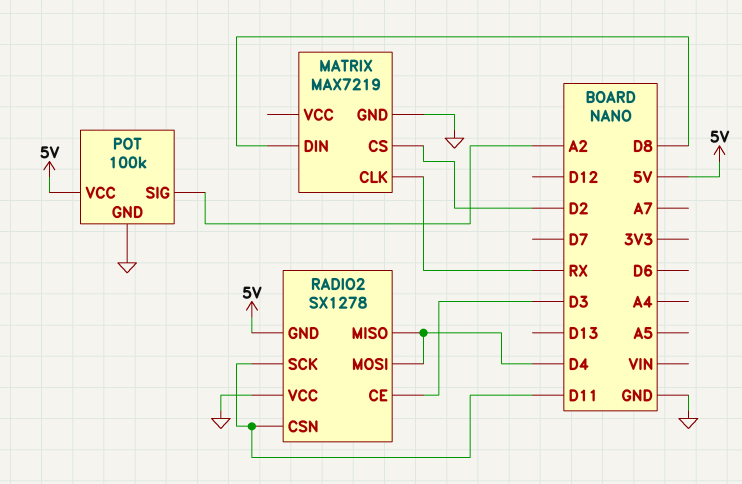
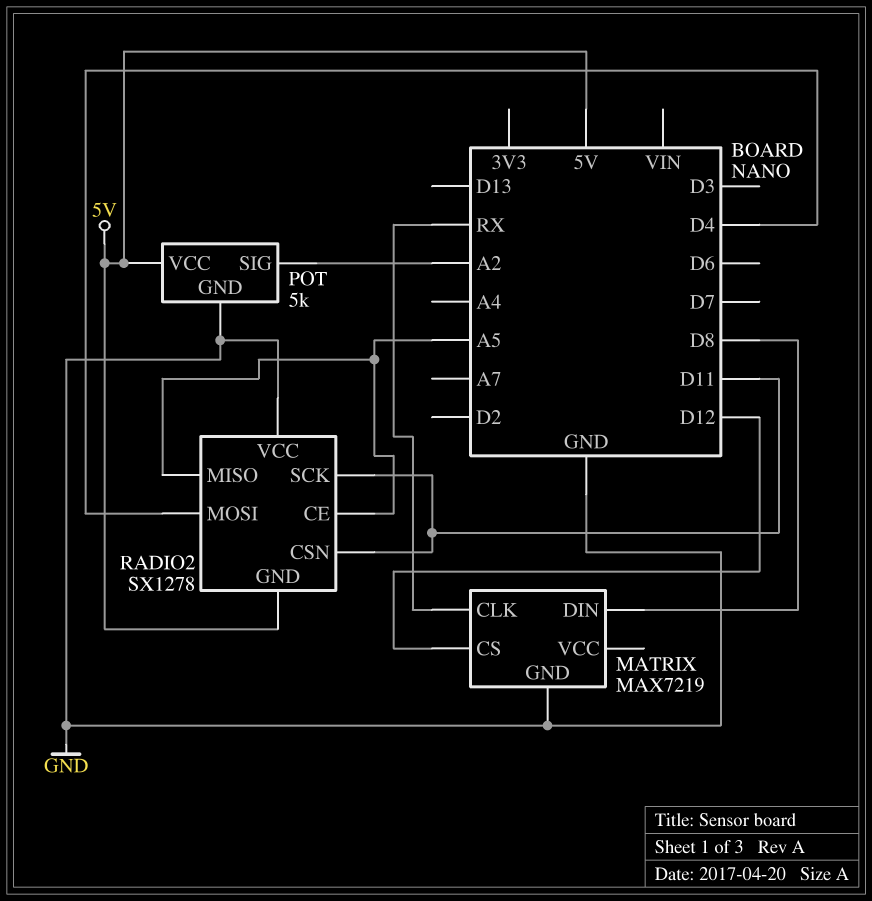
MATRIX pin CS: D2 -> D12
POT: 100k -> 5k
RADIO2 pin CE: D3 -> A5
RADIO2 pin MISO: D4 -> A5

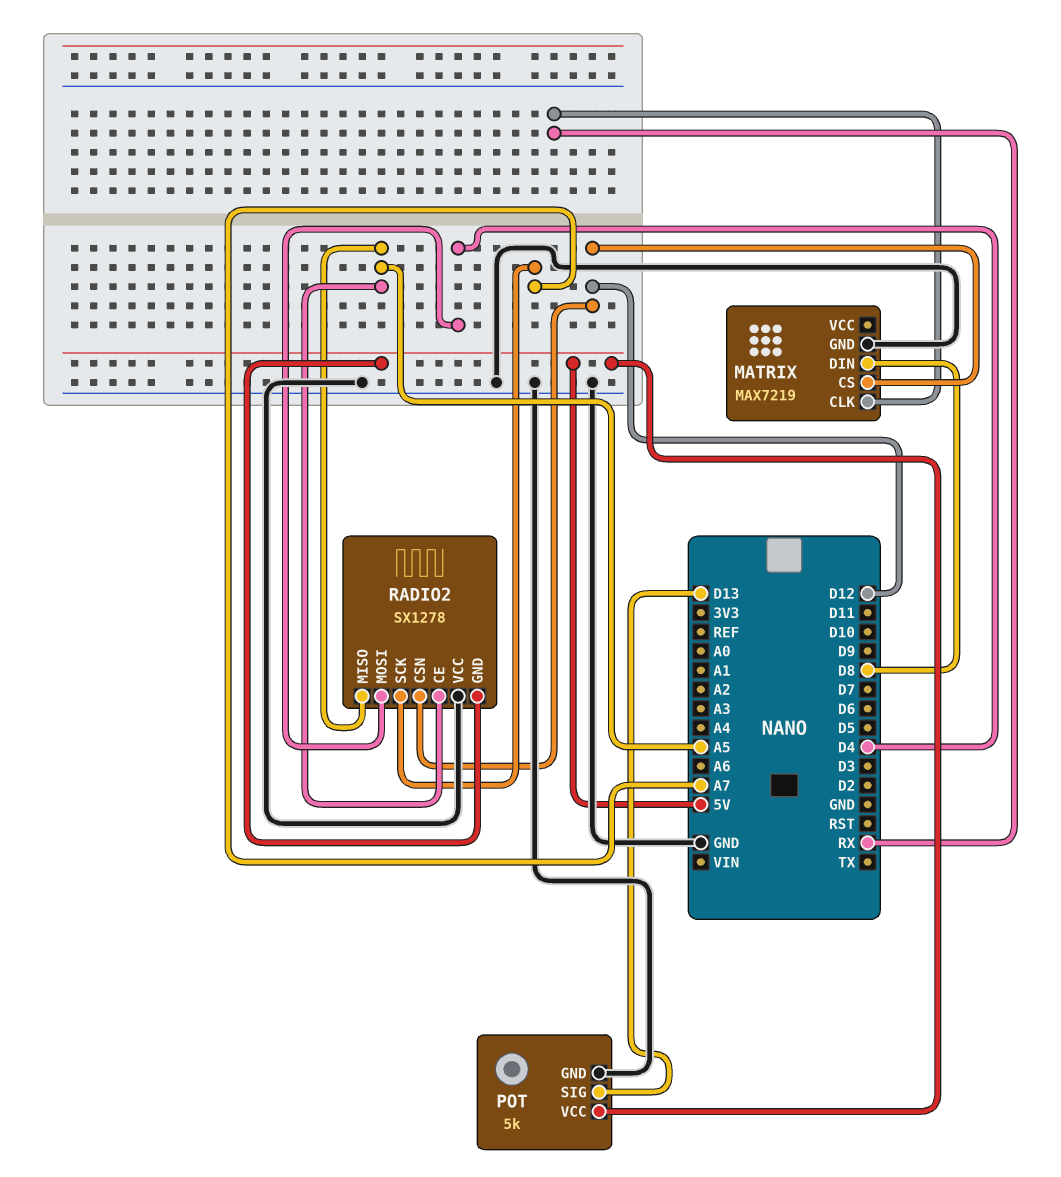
POT pin SIG: A2 -> D13
RADIO2 pin CSN: D11 -> D12
RADIO2 pin SCK: D11 -> A7

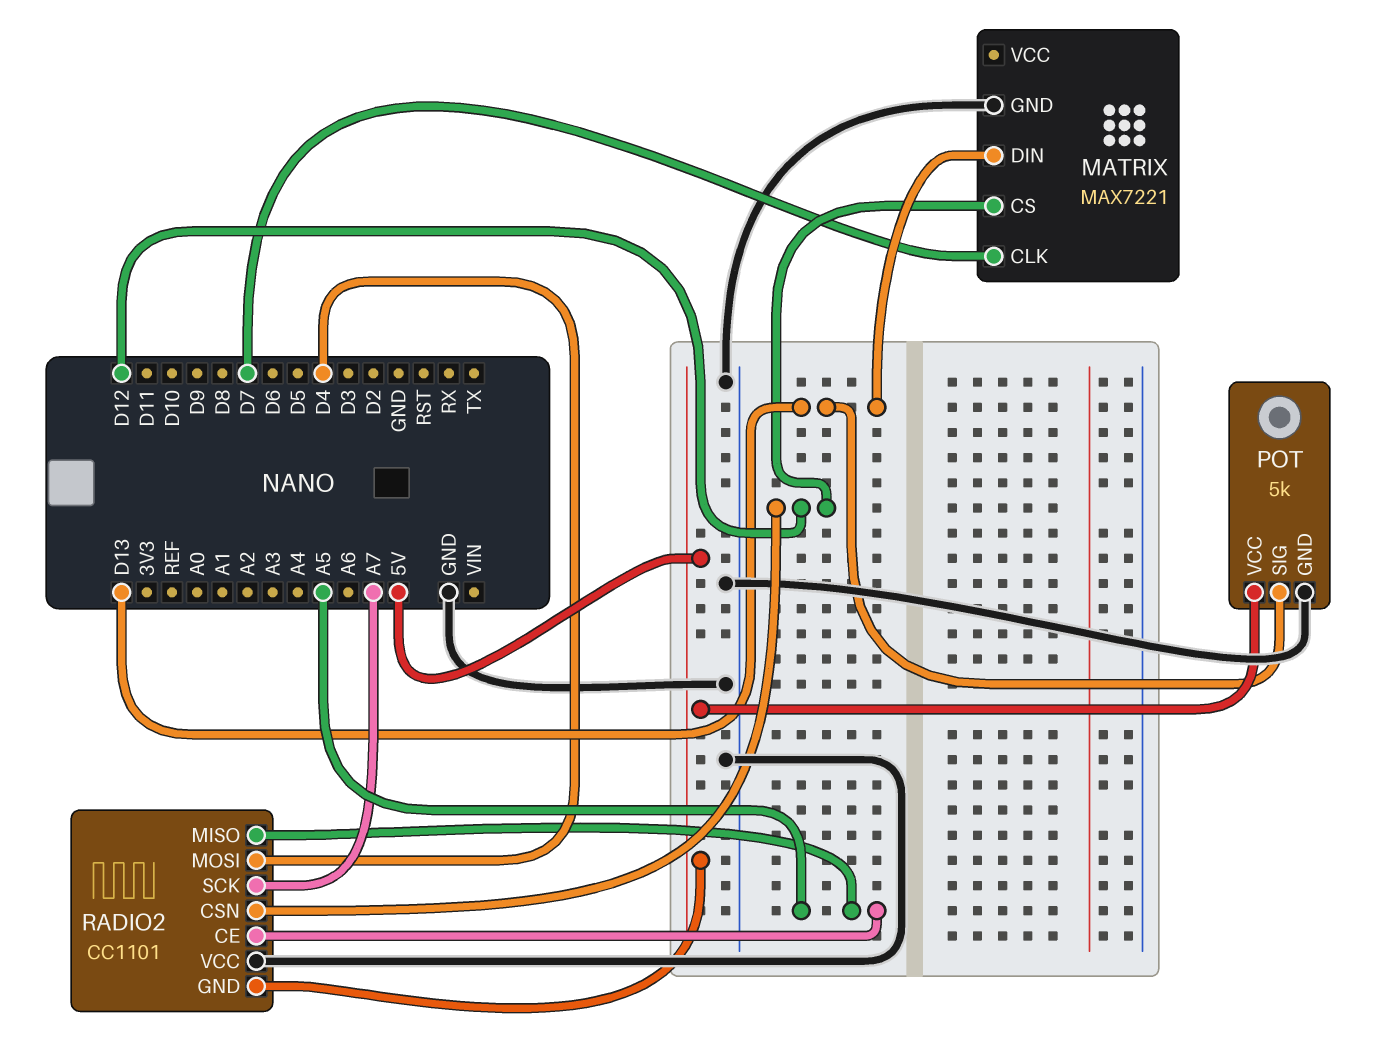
MATRIX: MAX7219 -> MAX7221
MATRIX pin CLK: RX -> D7
MATRIX pin DIN: D8 -> D13
RADIO2: SX1278 -> CC1101

